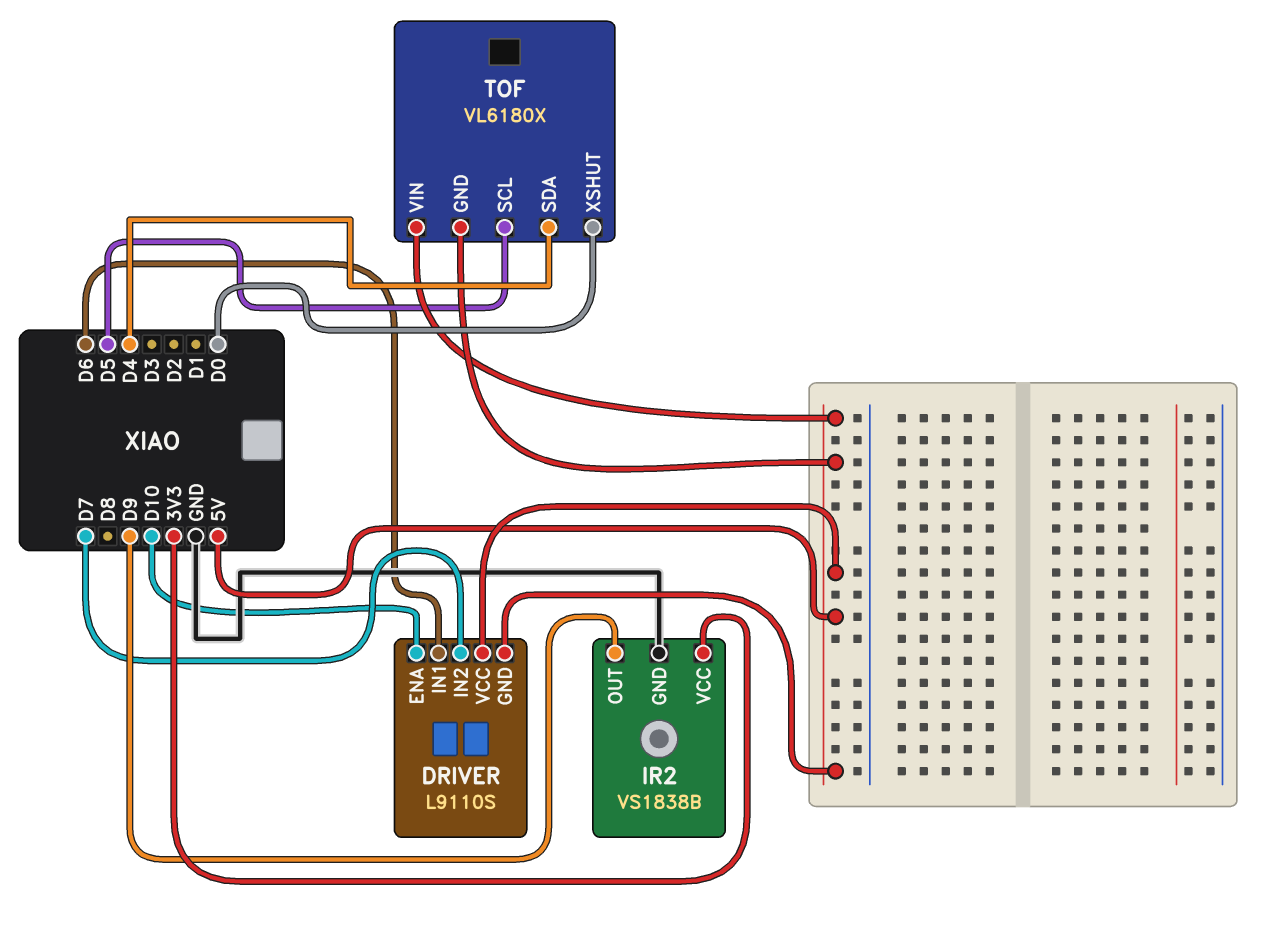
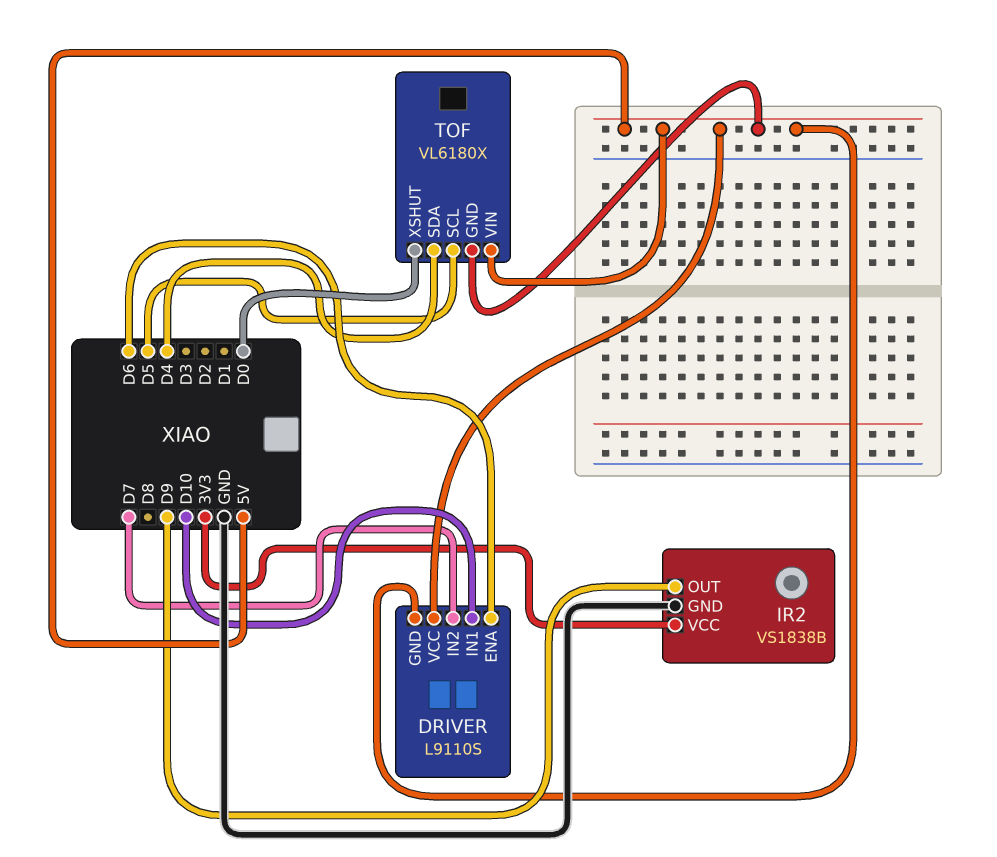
DRIVER pin ENA: D10 -> D6
DRIVER pin IN1: D6 -> D10

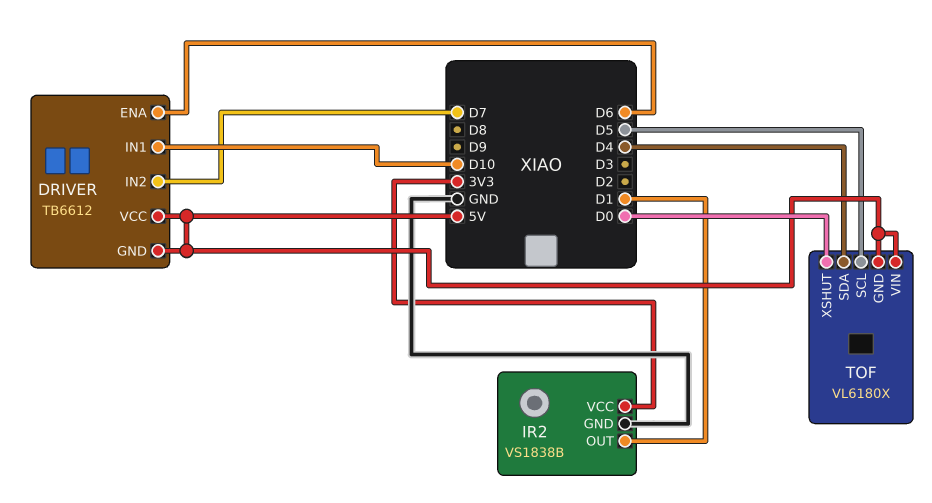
DRIVER: L9110S -> TB6612
IR2 pin OUT: D9 -> D1

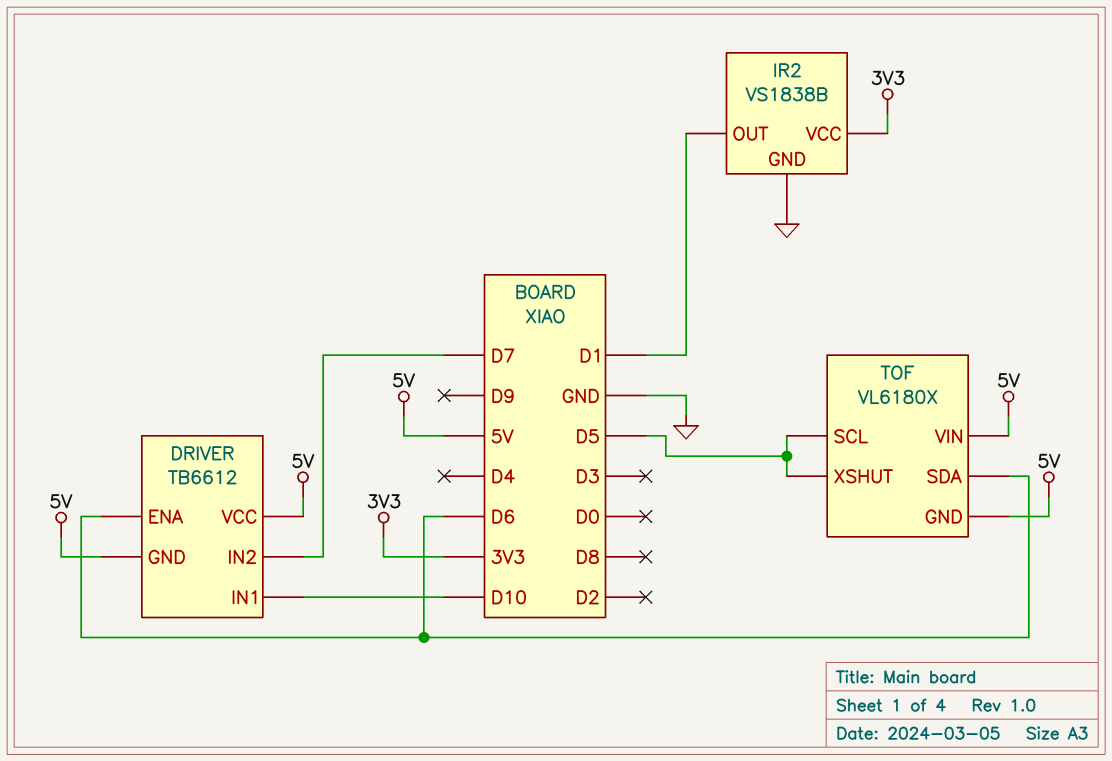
TOF pin SDA: D4 -> D6
TOF pin XSHUT: D0 -> D5

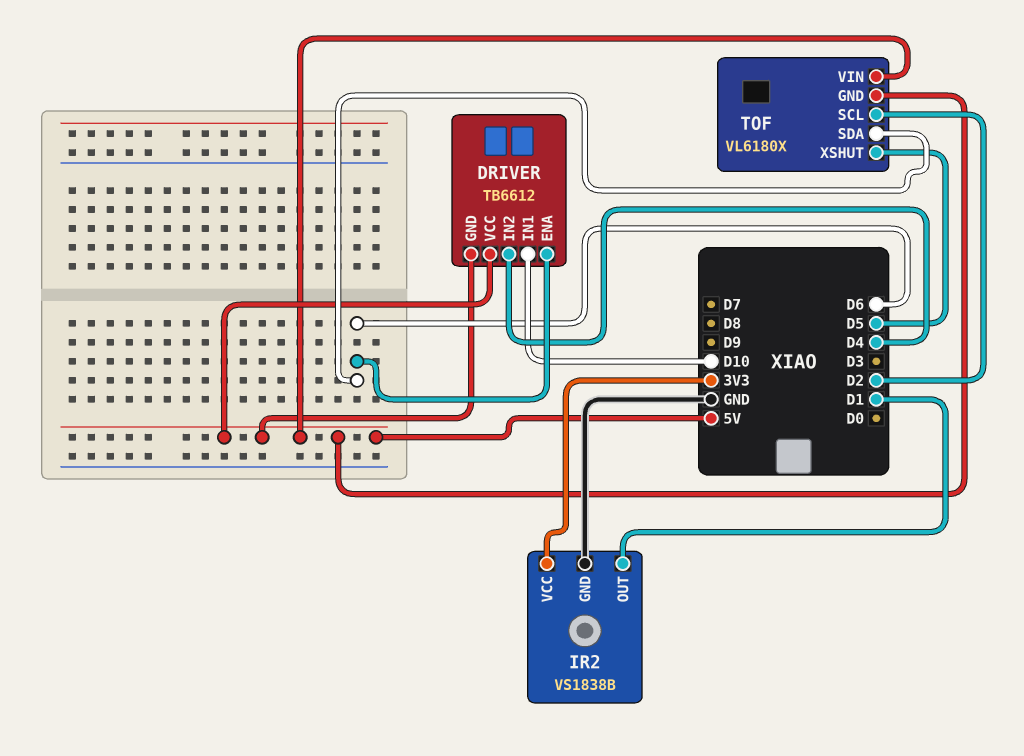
DRIVER pin IN2: D7 -> D4
TOF pin SCL: D5 -> D2

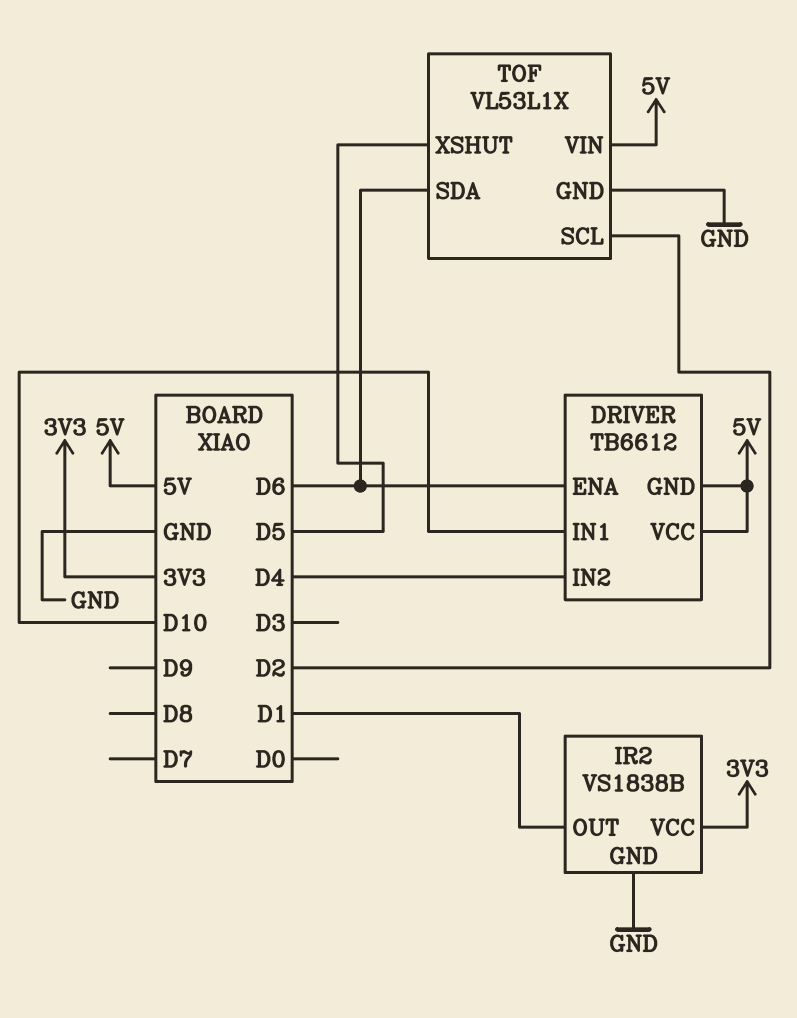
TOF: VL6180X -> VL53L1X
TOF pin GND: 5V -> GND

